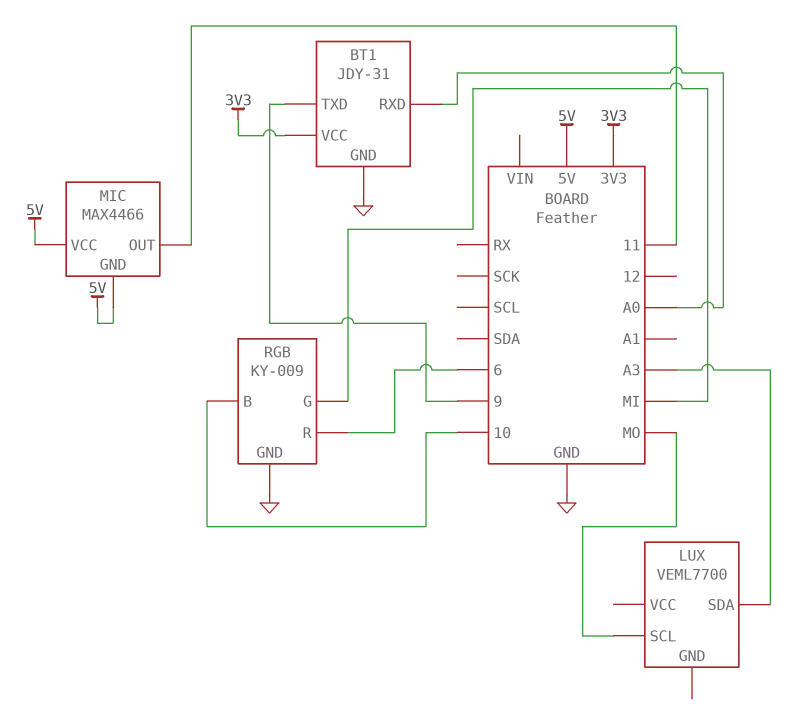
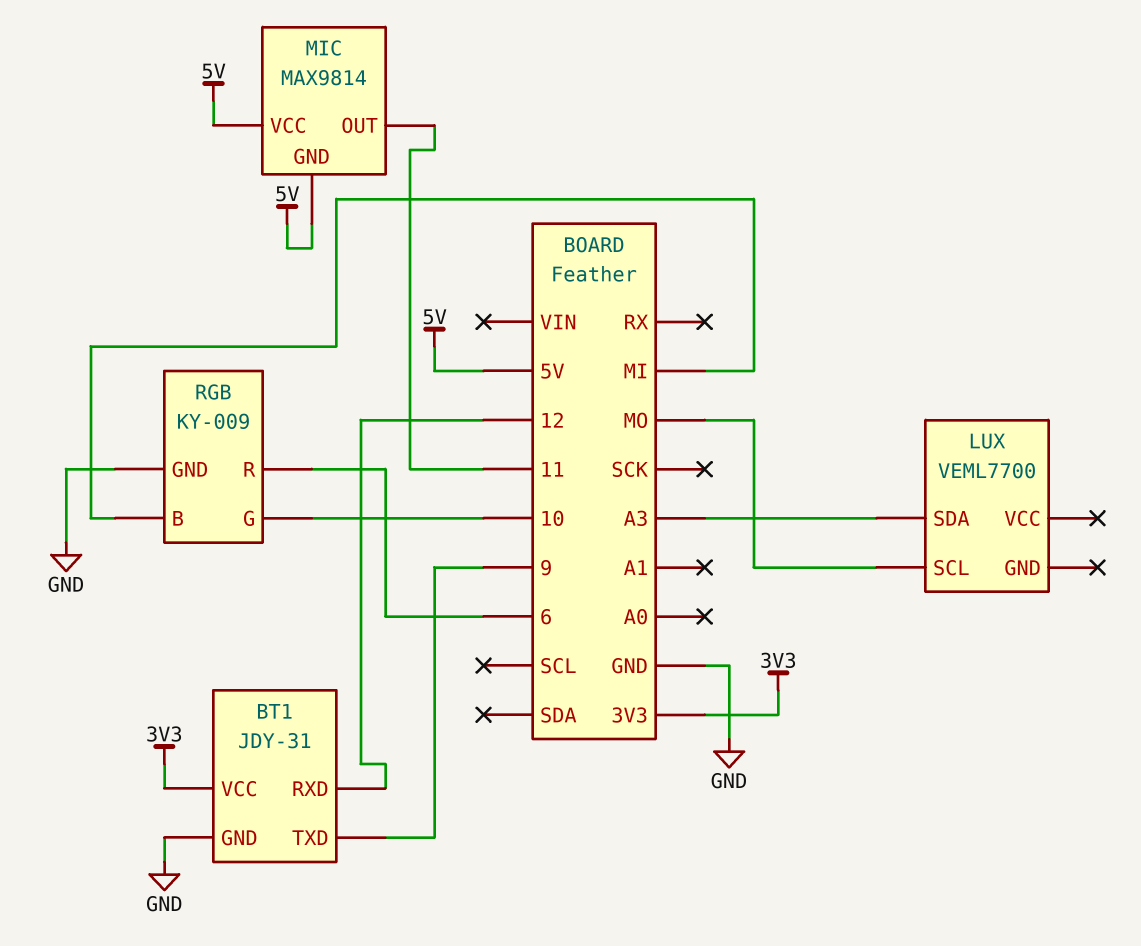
BT1 pin RXD: A0 -> 12
MIC: MAX4466 -> MAX9814
RGB pin B: 10 -> MI
RGB pin G: MI -> 10

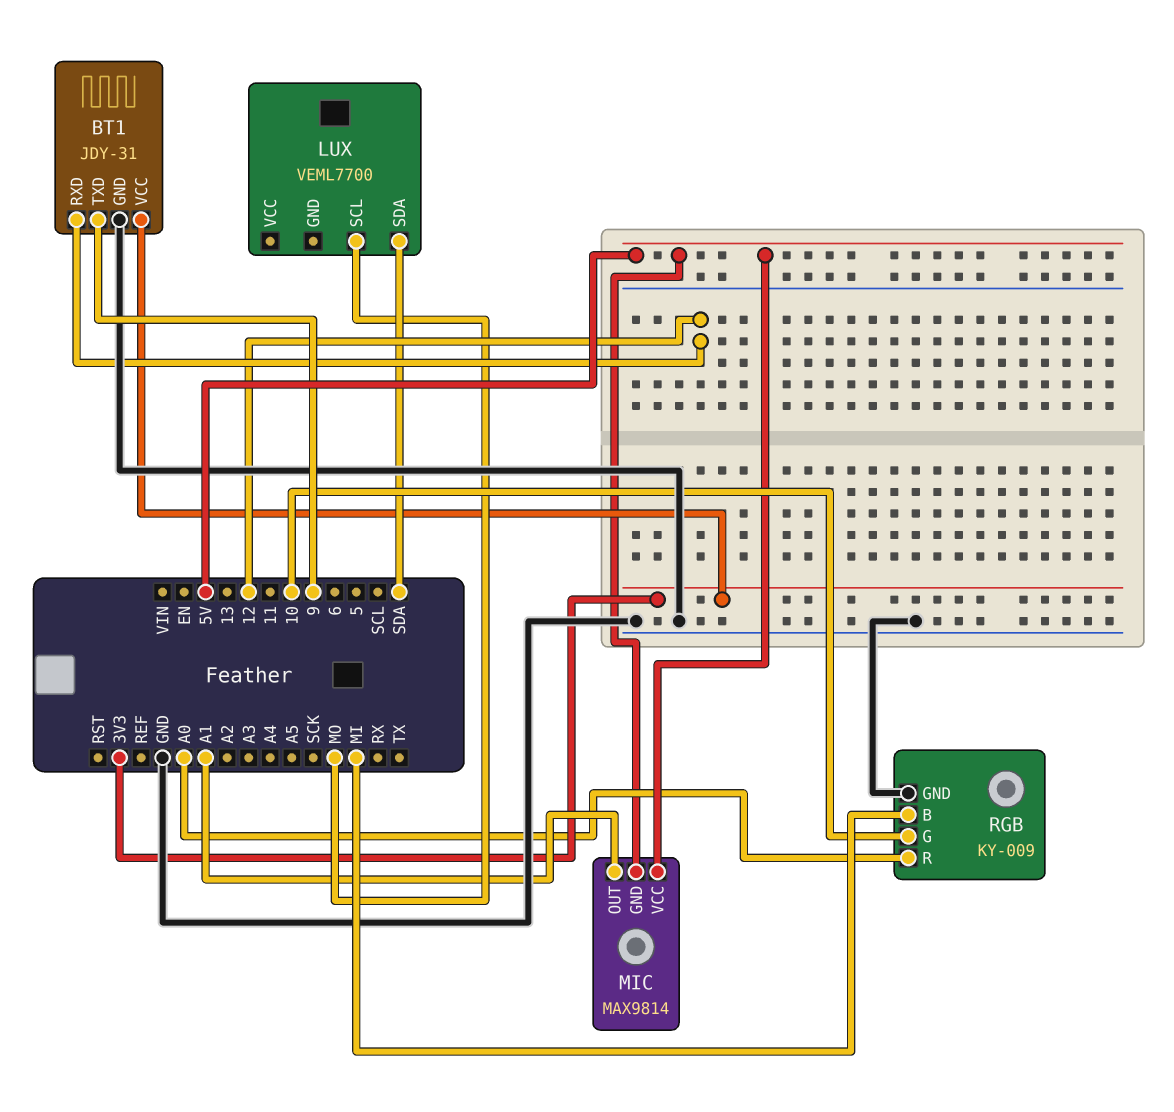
LUX pin SDA: A3 -> SDA
MIC pin OUT: 11 -> A1
RGB pin R: 6 -> A0

